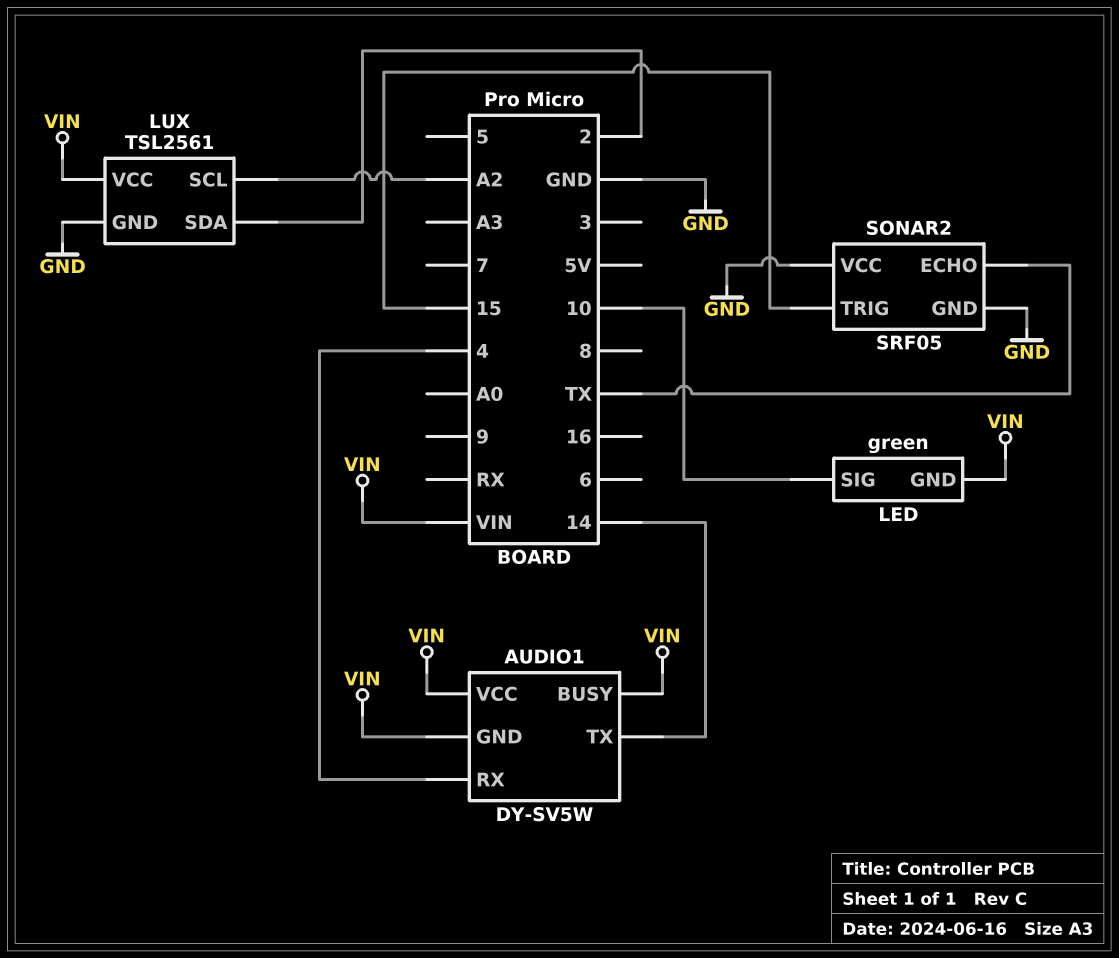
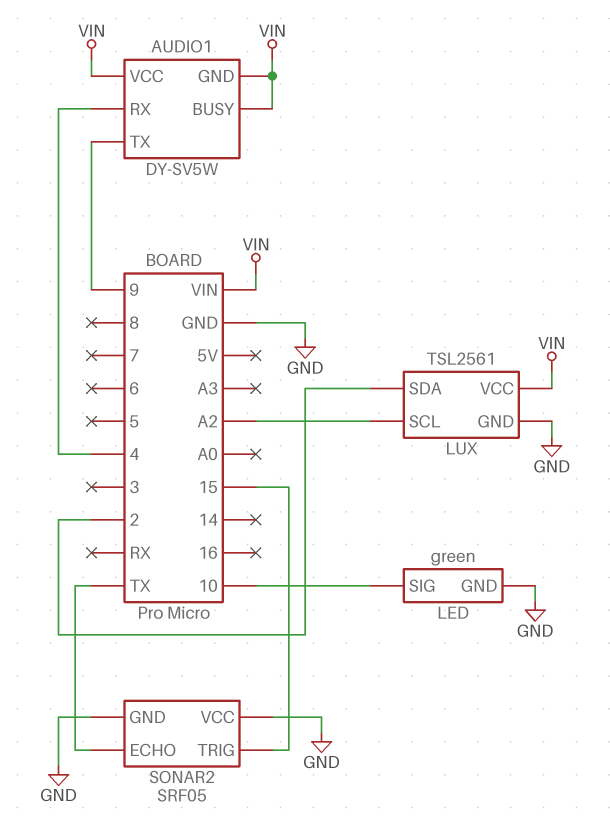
AUDIO1 pin TX: 14 -> 9
LED pin GND: VIN -> GND

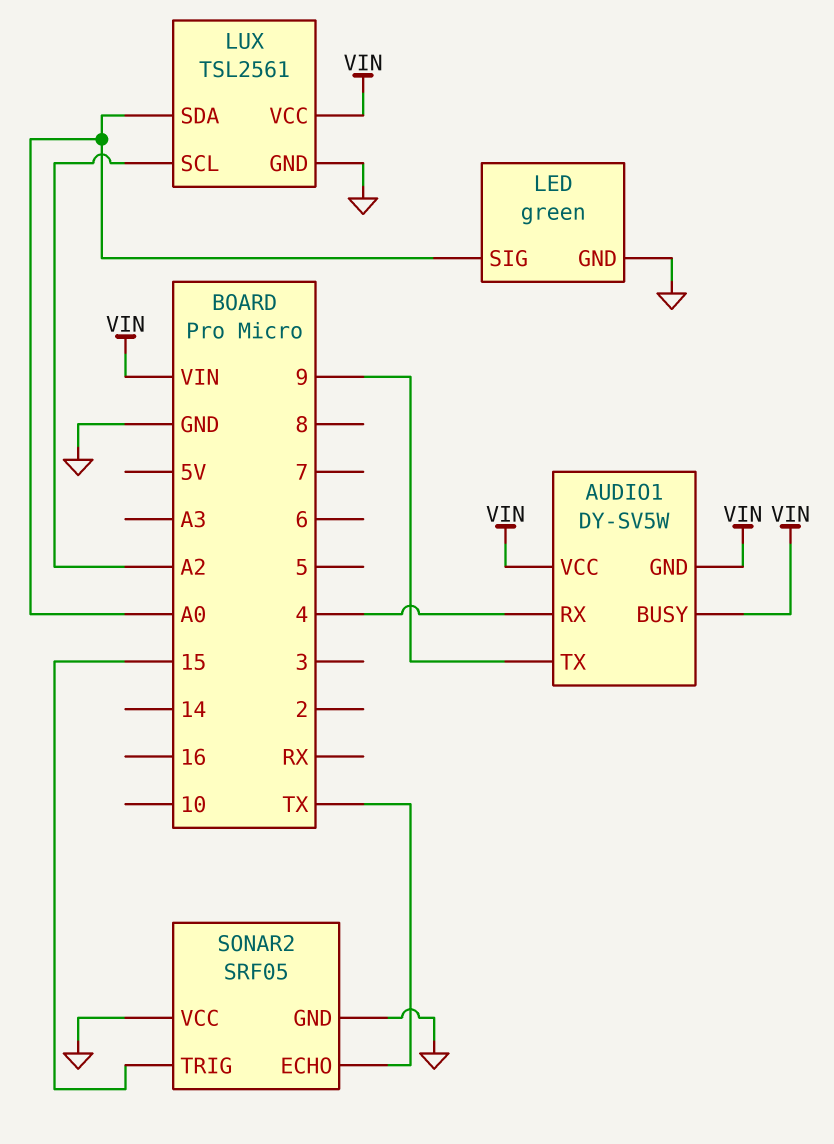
LED pin SIG: 10 -> A0
LUX pin SDA: 2 -> A0

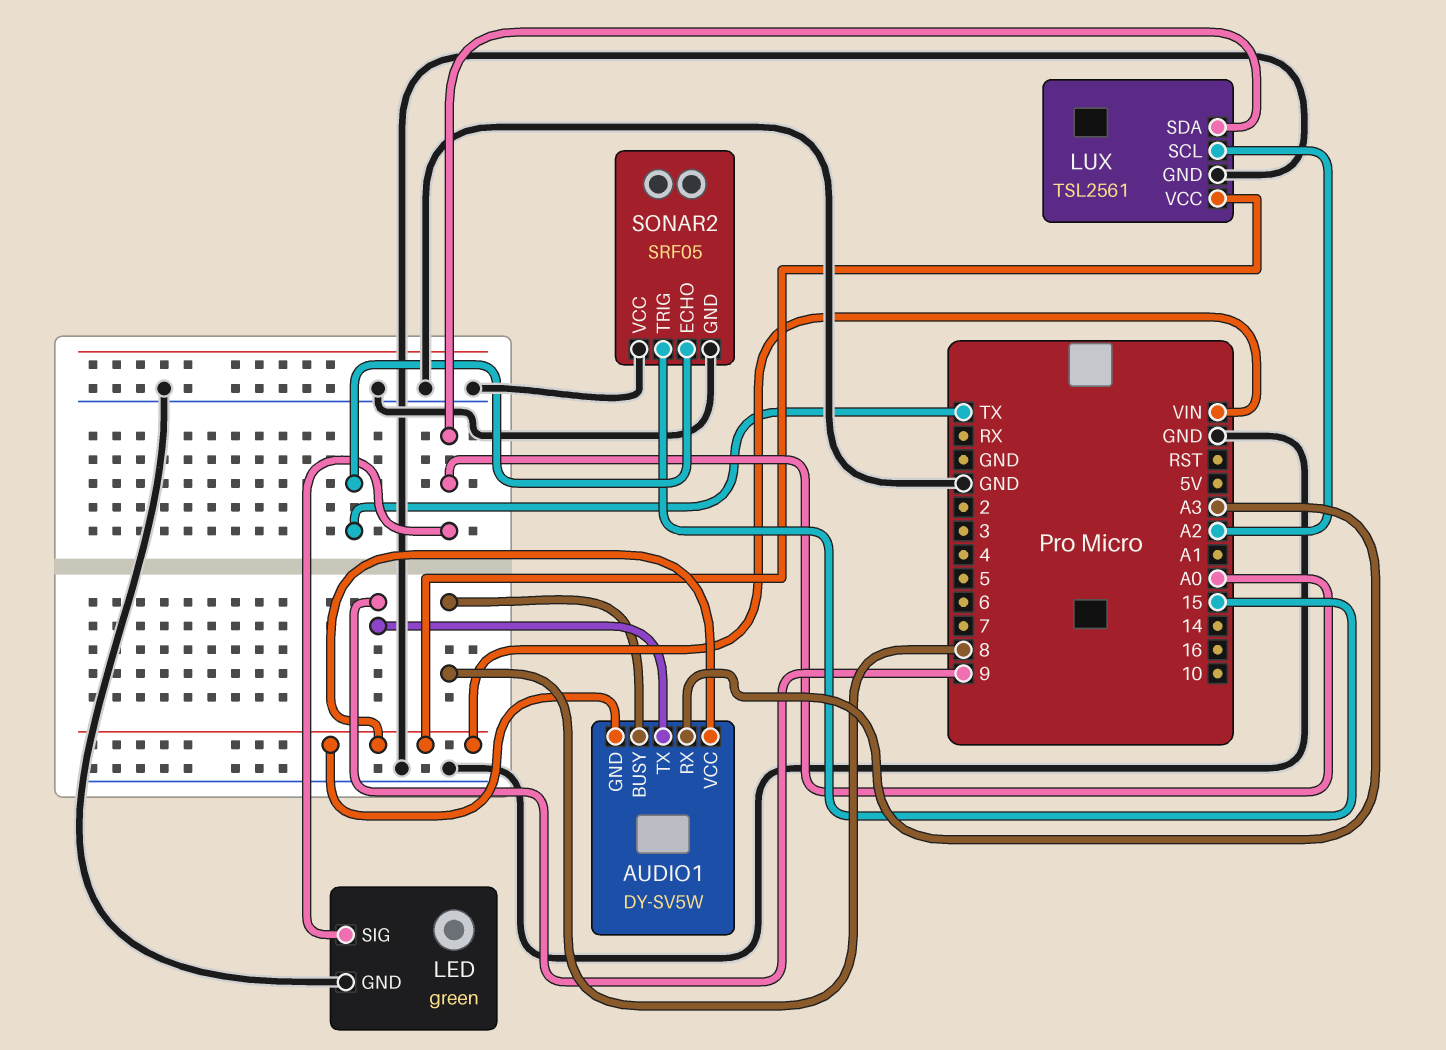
AUDIO1 pin BUSY: VIN -> 8
AUDIO1 pin RX: 4 -> A3

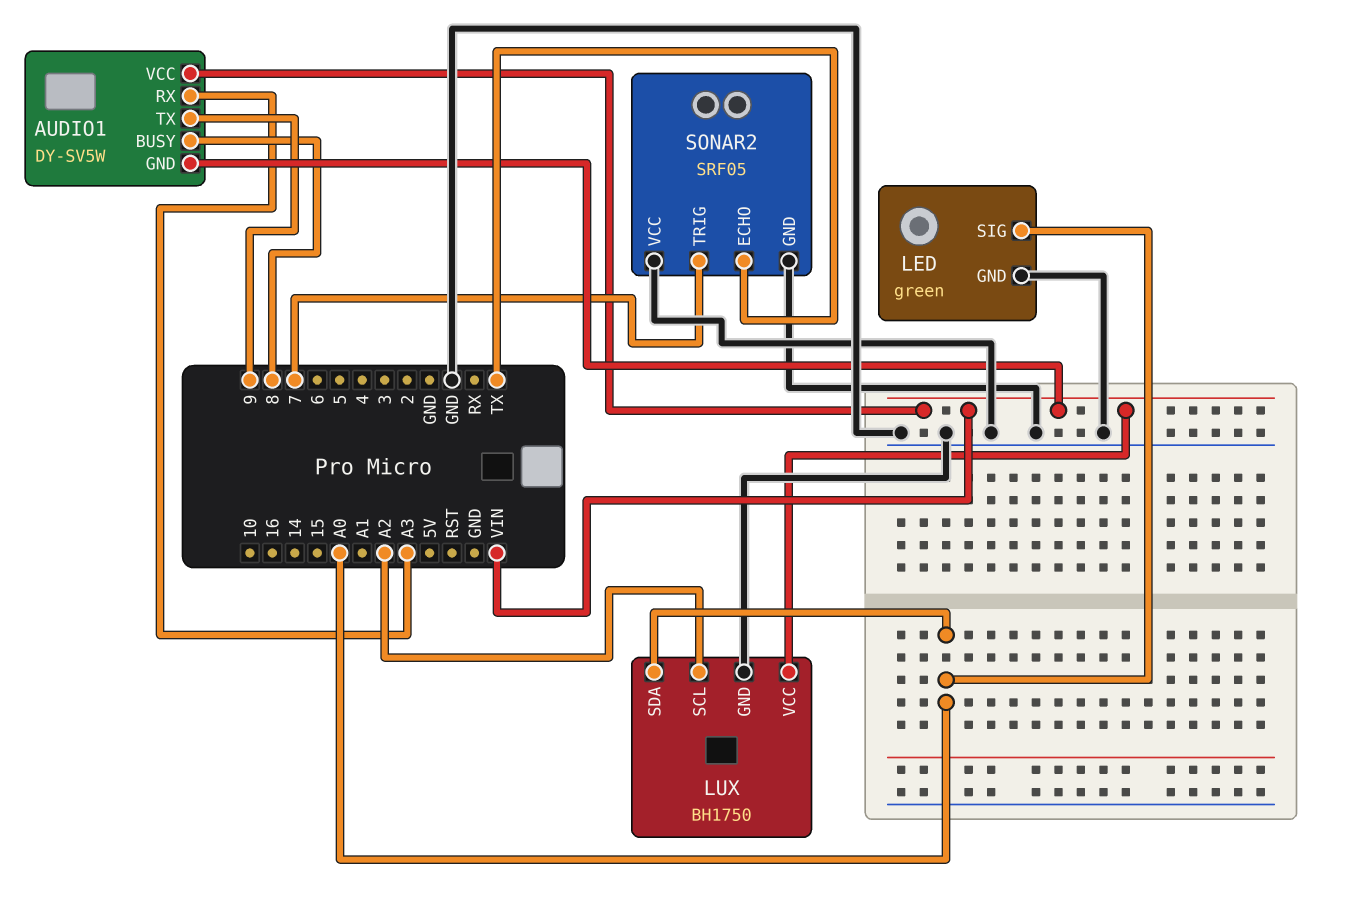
LUX: TSL2561 -> BH1750
SONAR2 pin TRIG: 15 -> 7

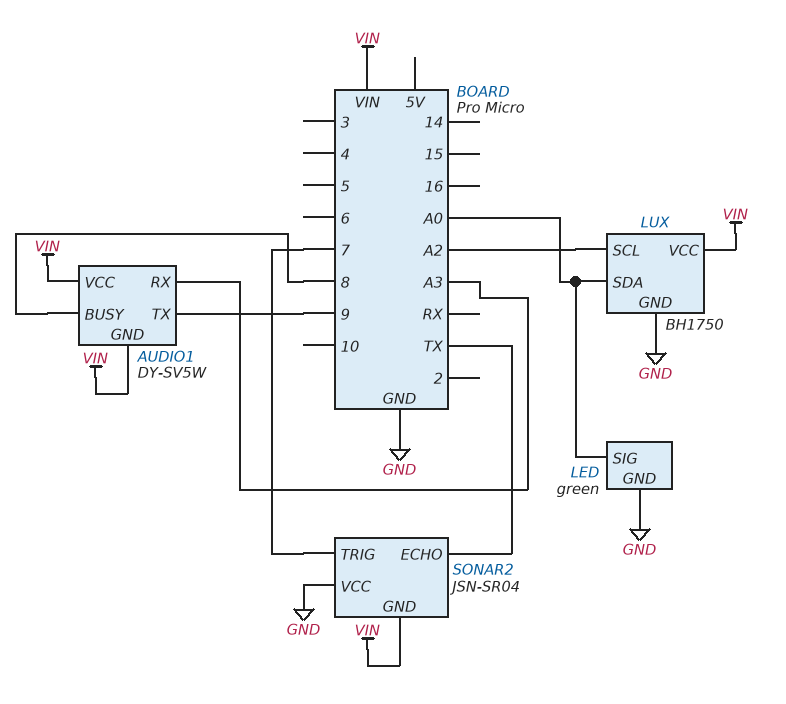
SONAR2: SRF05 -> JSN-SR04
SONAR2 pin GND: GND -> VIN

